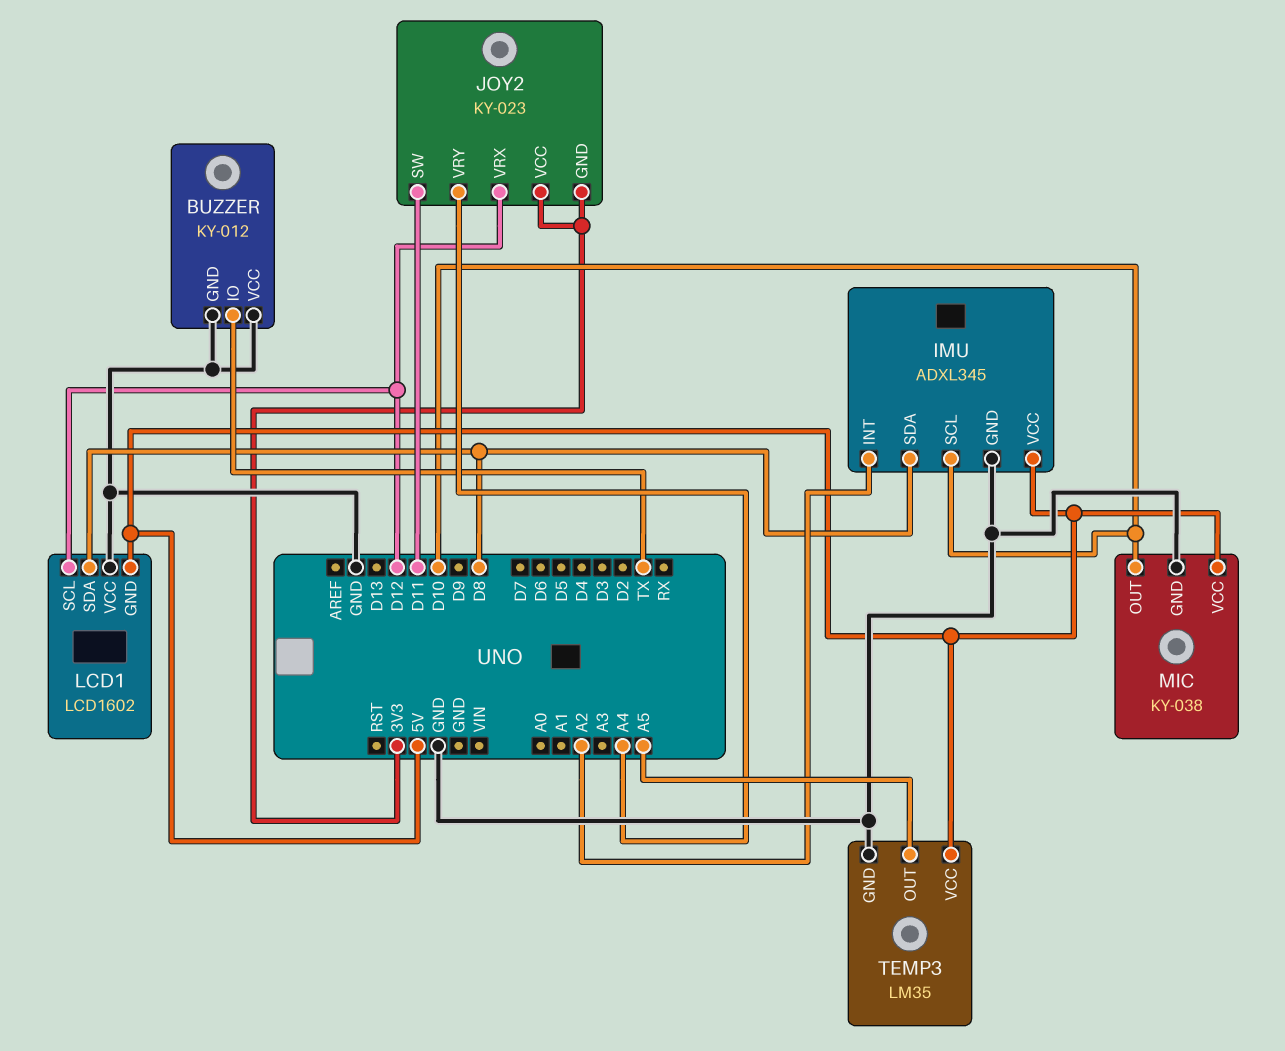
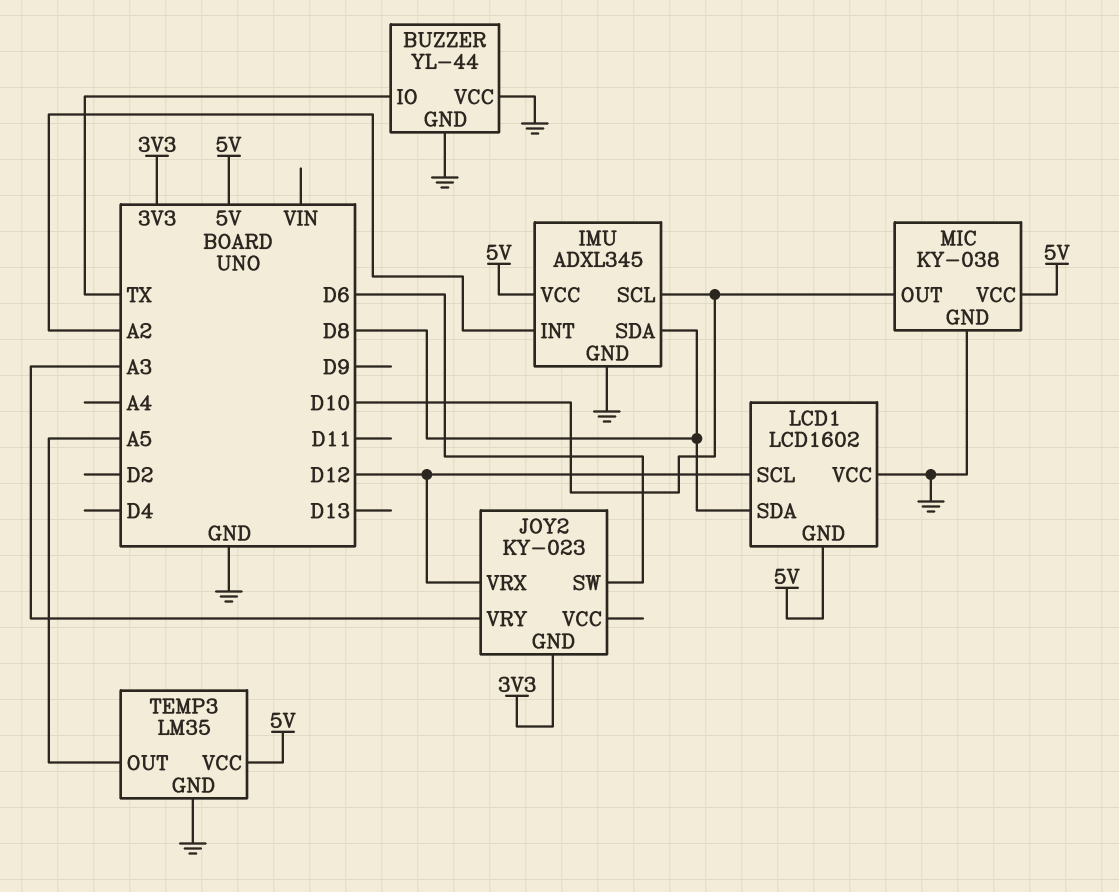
BUZZER: KY-012 -> YL-44
JOY2 pin SW: D11 -> D6
JOY2 pin VCC: 3V3 -> none
JOY2 pin VRY: A4 -> A3

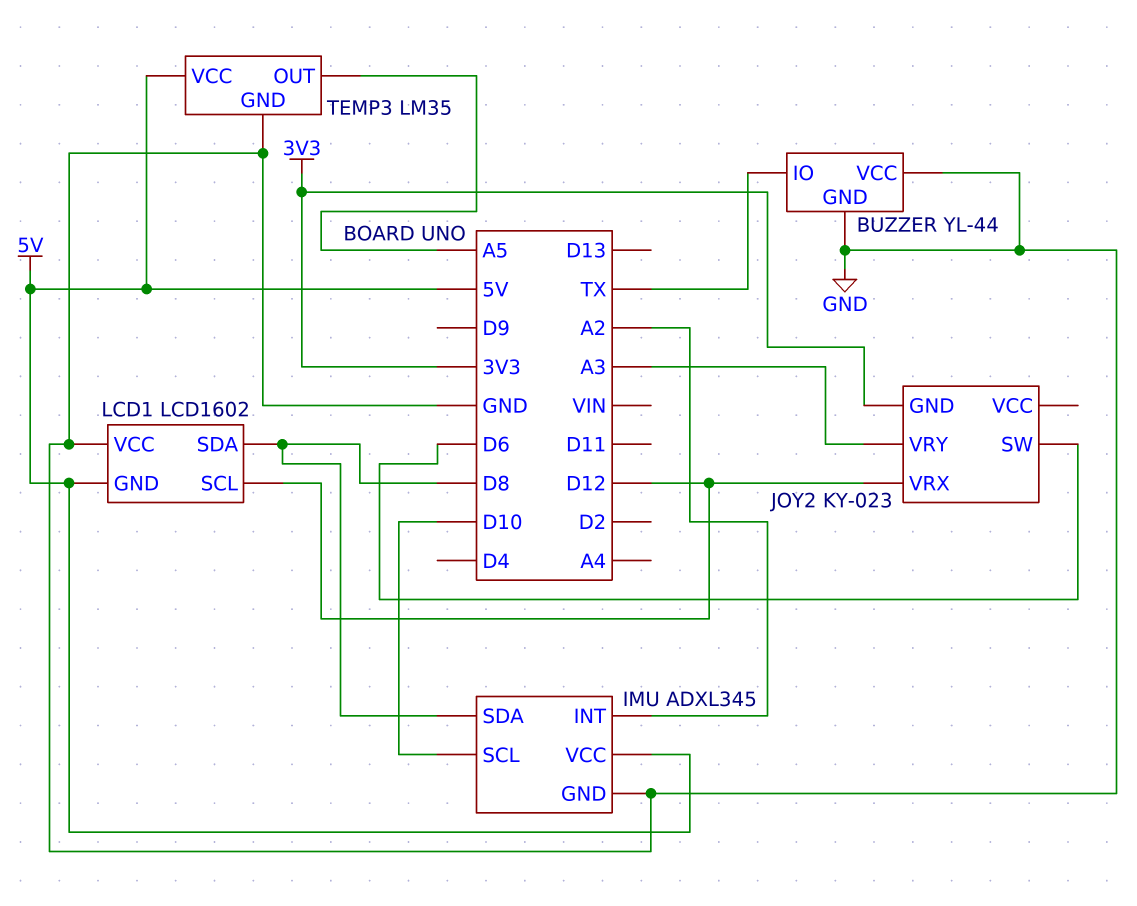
MIC: KY-038 -> none
MIC pin GND: GND -> none
MIC pin OUT: D10 -> none
MIC pin VCC: 5V -> none

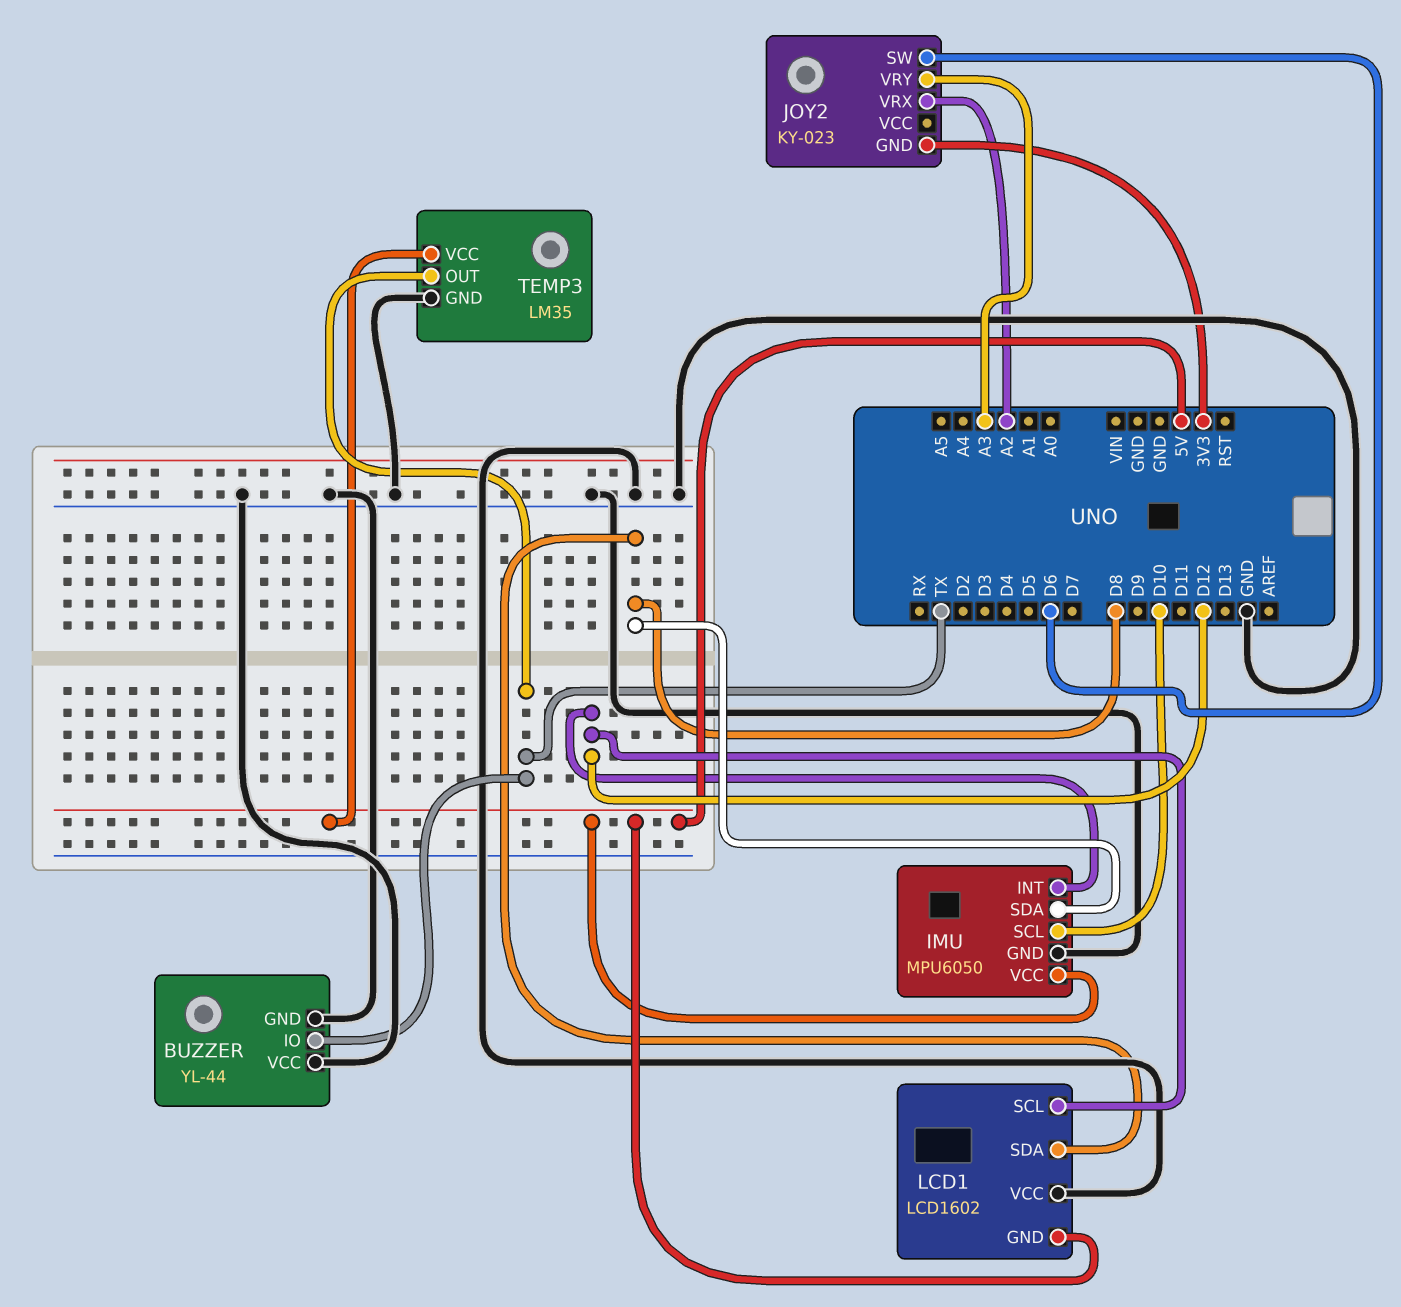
IMU: ADXL345 -> MPU6050
IMU pin INT: A2 -> D12
JOY2 pin VRX: D12 -> A2
TEMP3 pin OUT: A5 -> TX

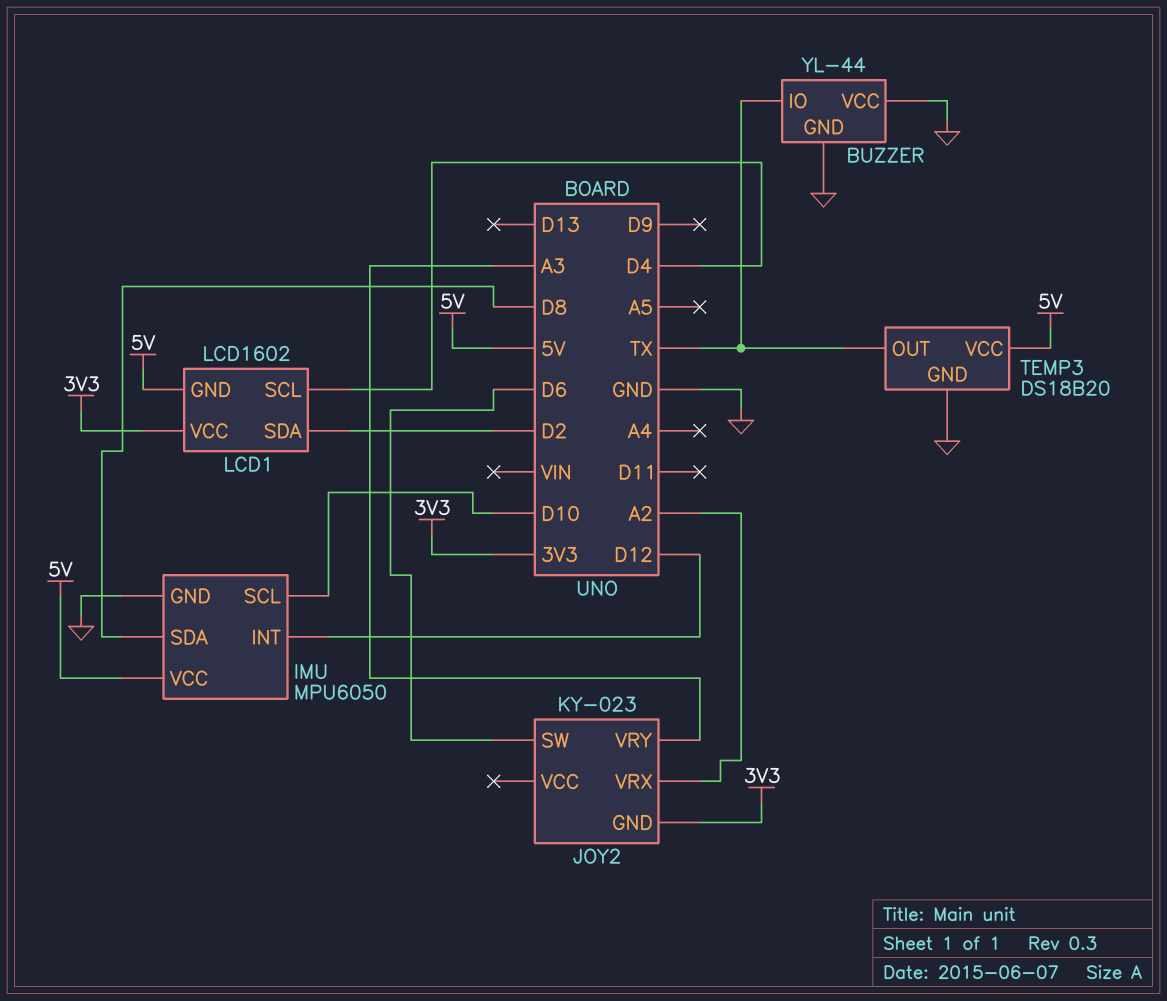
LCD1 pin SCL: D12 -> D4
LCD1 pin SDA: D8 -> D2
LCD1 pin VCC: GND -> 3V3
TEMP3: LM35 -> DS18B20

